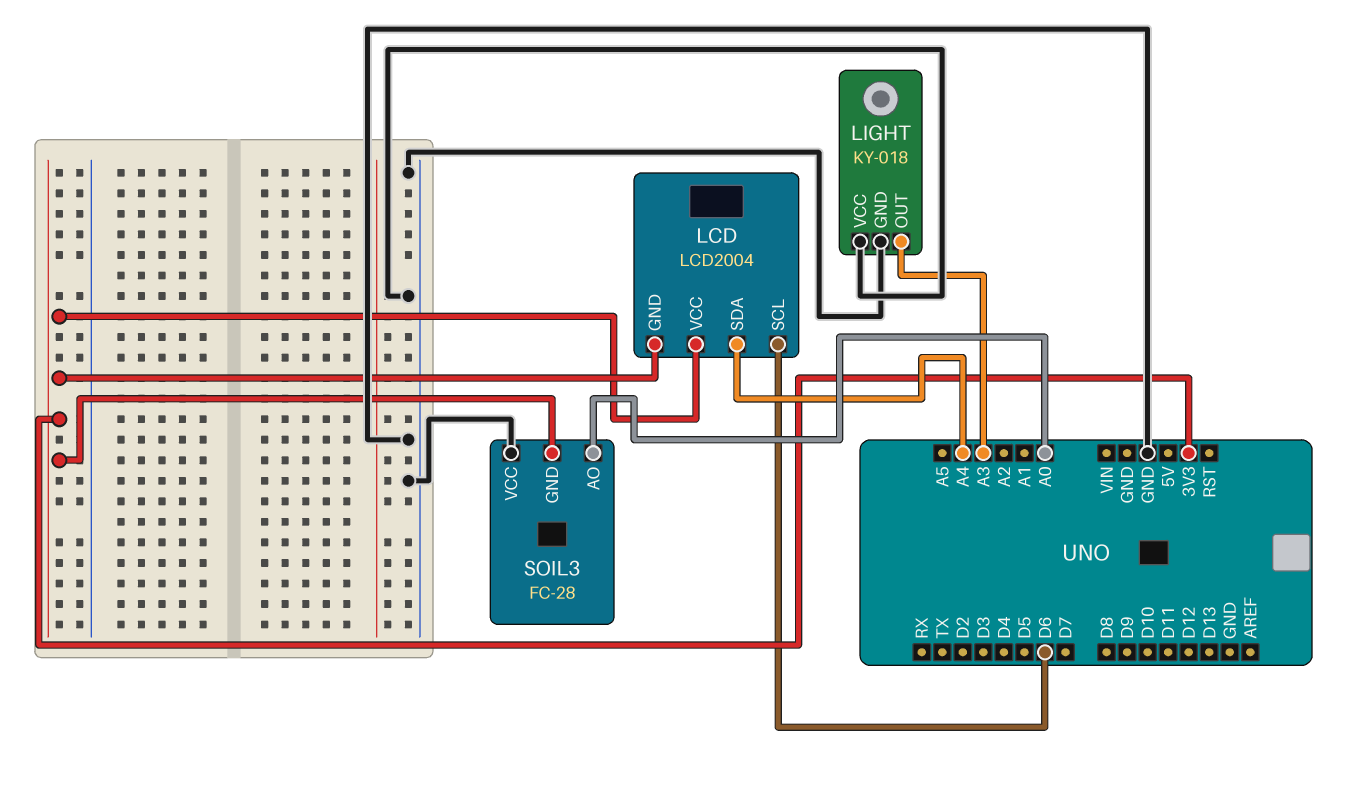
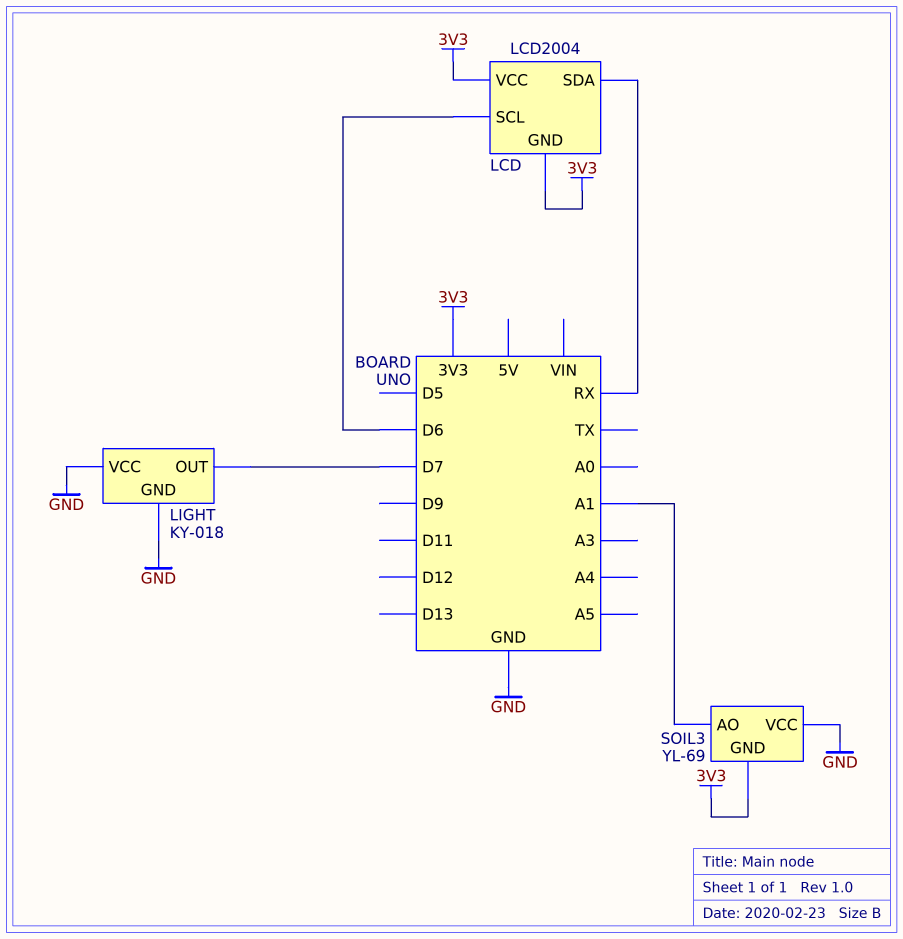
LCD pin SDA: A4 -> RX
LIGHT pin OUT: A3 -> D7
SOIL3: FC-28 -> YL-69
SOIL3 pin AO: A0 -> A1

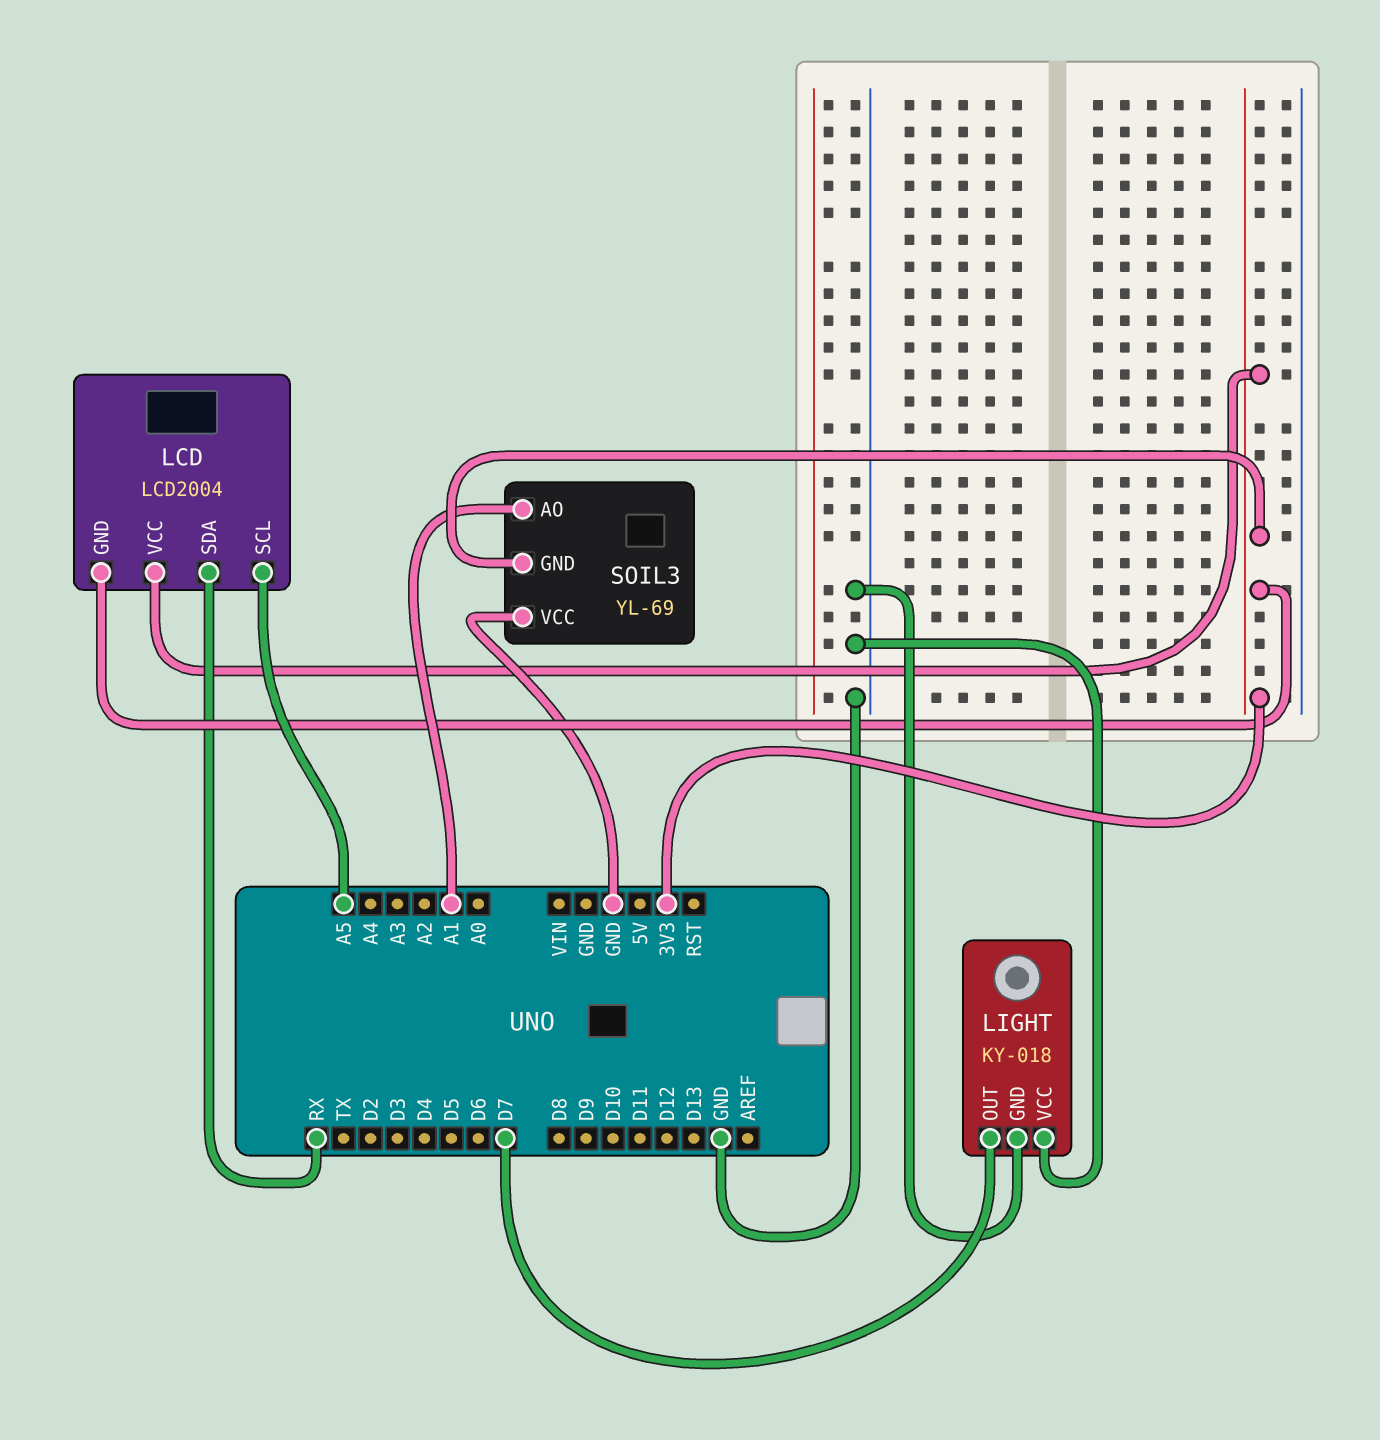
LCD pin SCL: D6 -> A5

